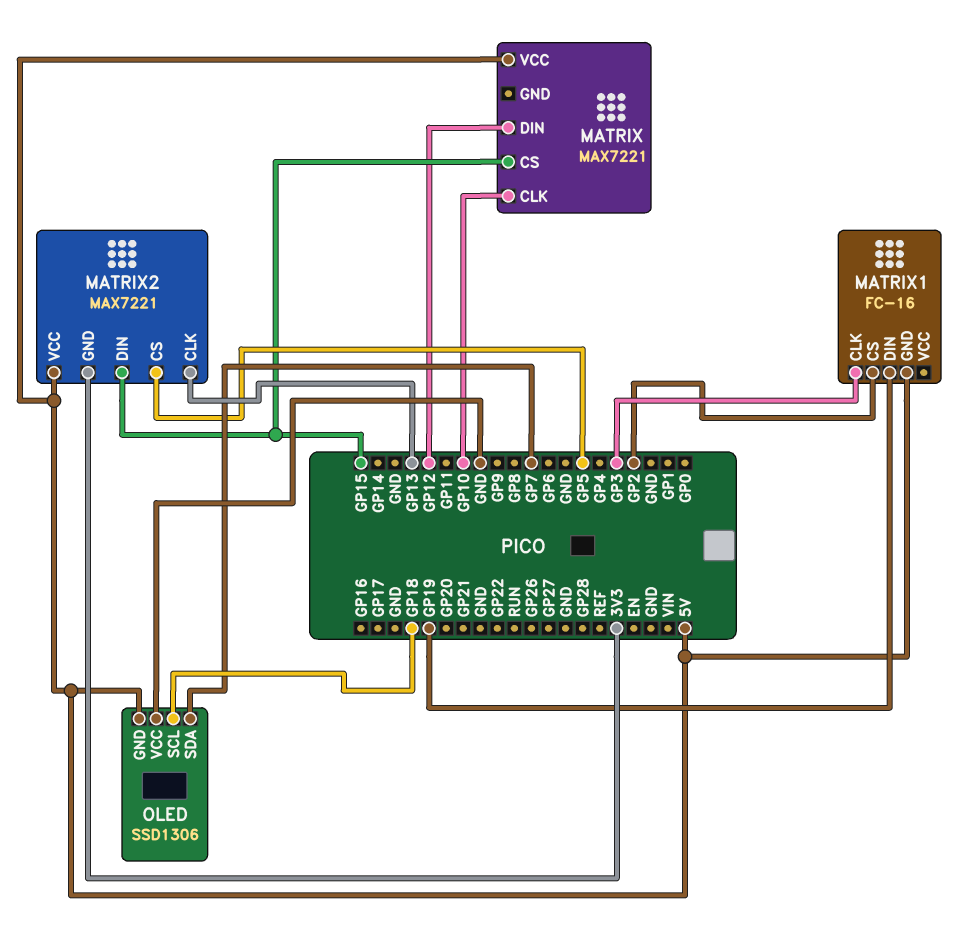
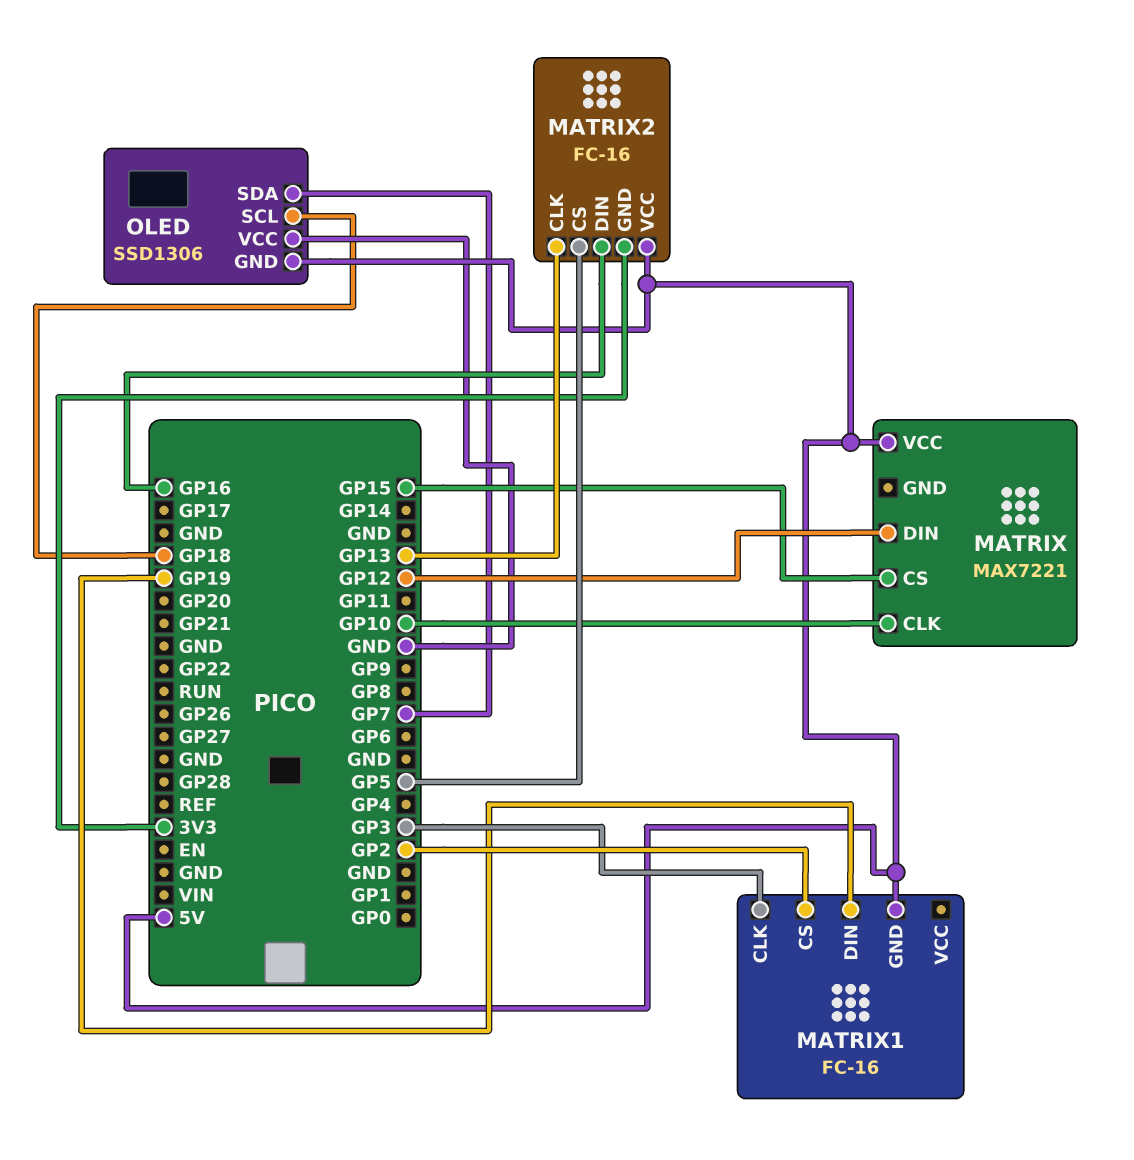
MATRIX2: MAX7221 -> FC-16
MATRIX2 pin DIN: GP15 -> GP16

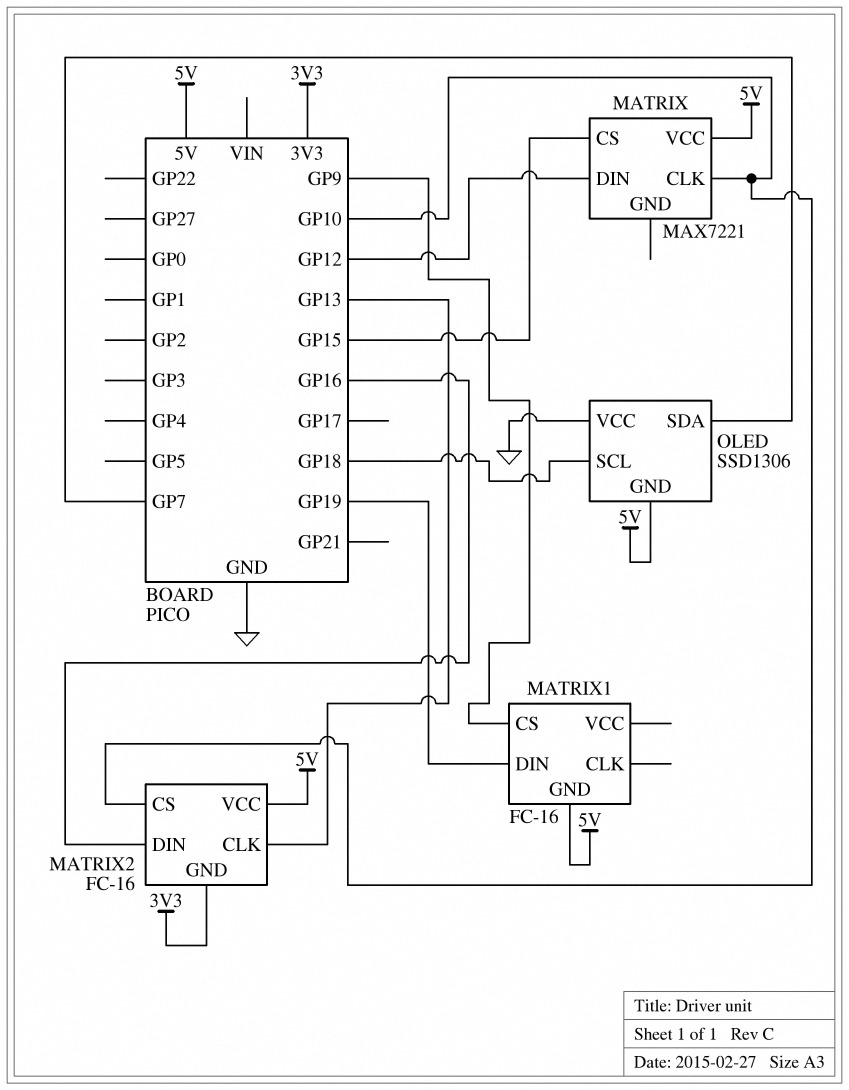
MATRIX1 pin CLK: GP3 -> none
MATRIX1 pin CS: GP2 -> GP9
MATRIX2 pin CS: GP5 -> GP10

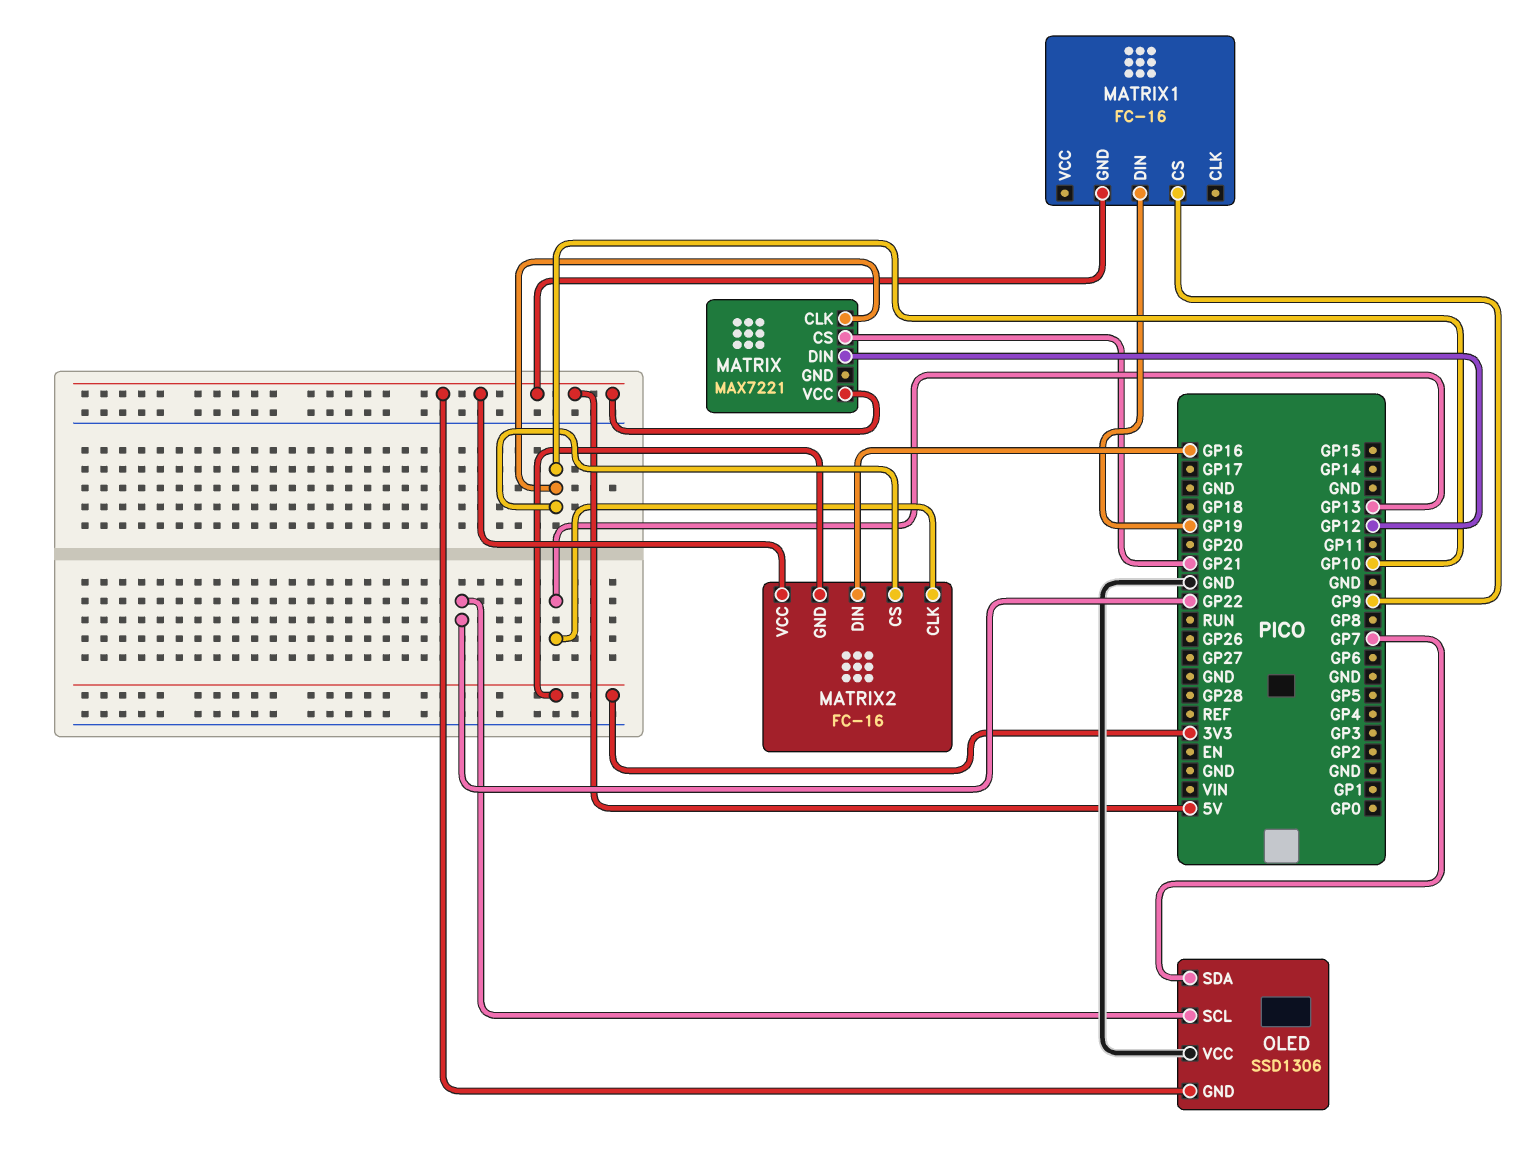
MATRIX pin CS: GP15 -> GP21
OLED pin SCL: GP18 -> GP22

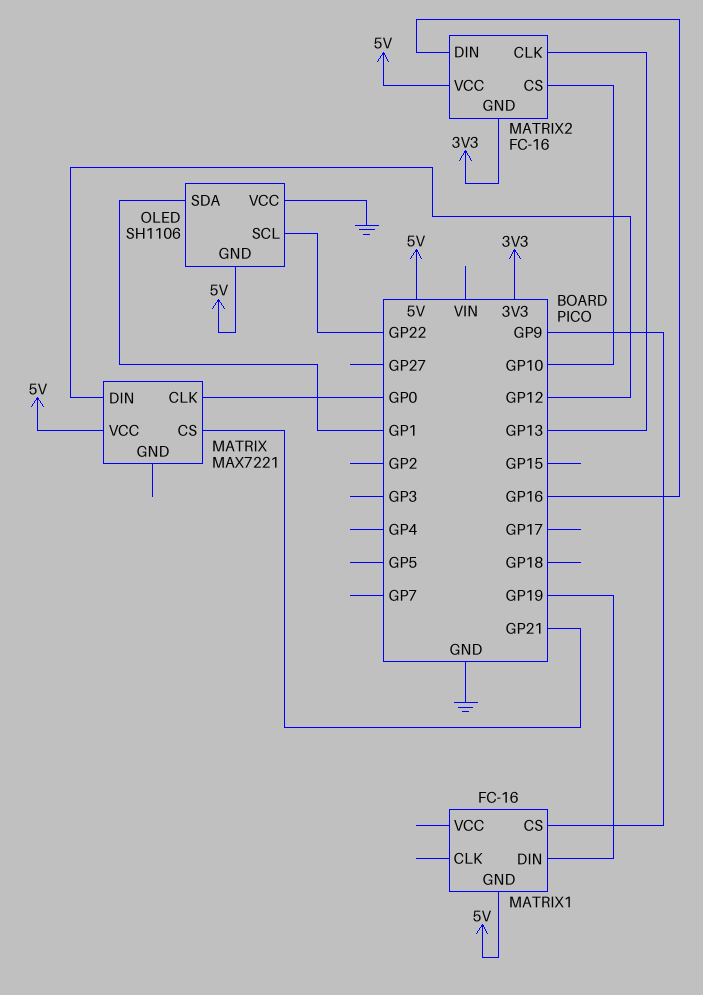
MATRIX pin CLK: GP10 -> GP0
OLED: SSD1306 -> SH1106
OLED pin SDA: GP7 -> GP1

